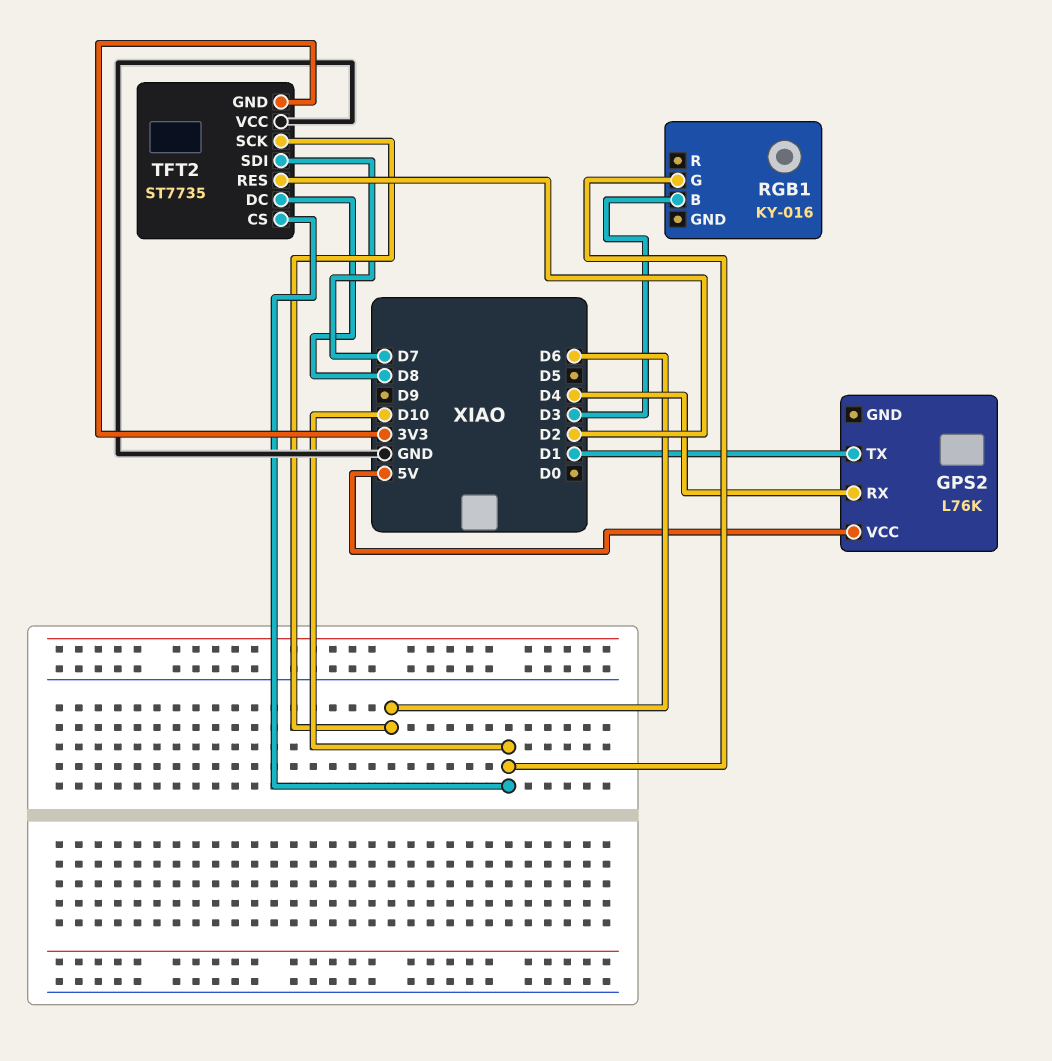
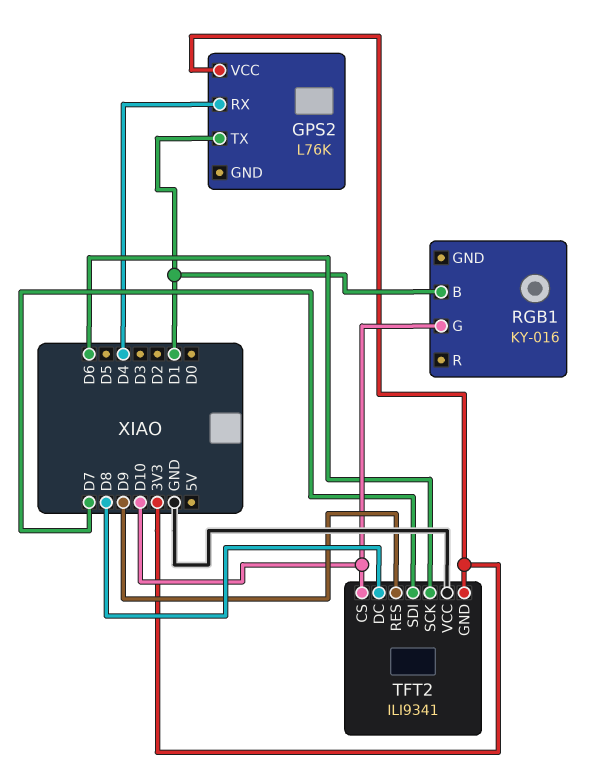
GPS2 pin VCC: 5V -> 3V3
RGB1 pin B: D3 -> D1
TFT2: ST7735 -> ILI9341
TFT2 pin RES: D2 -> D9

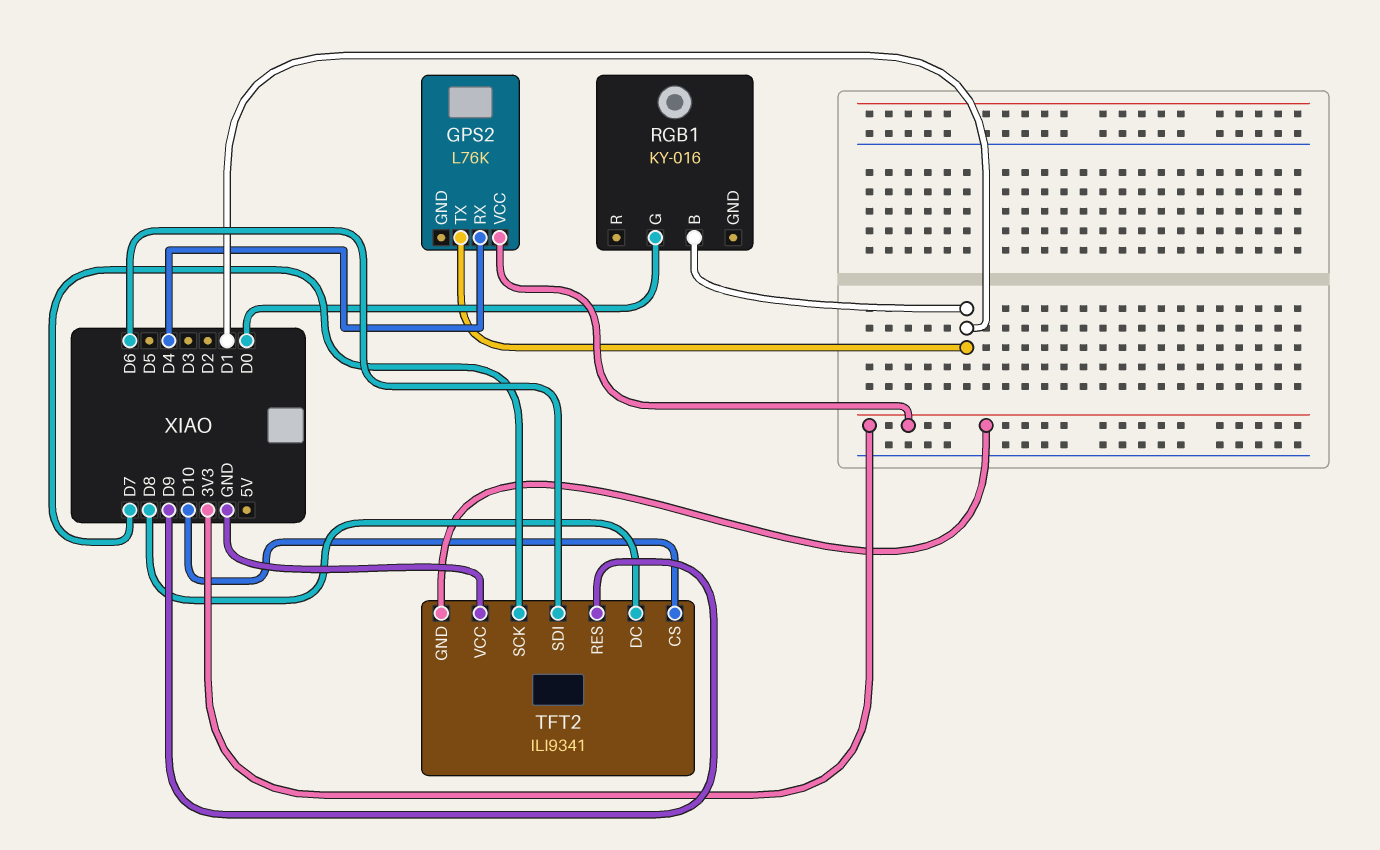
RGB1 pin G: D10 -> D0
TFT2 pin SCK: D6 -> D7
TFT2 pin SDI: D7 -> D6

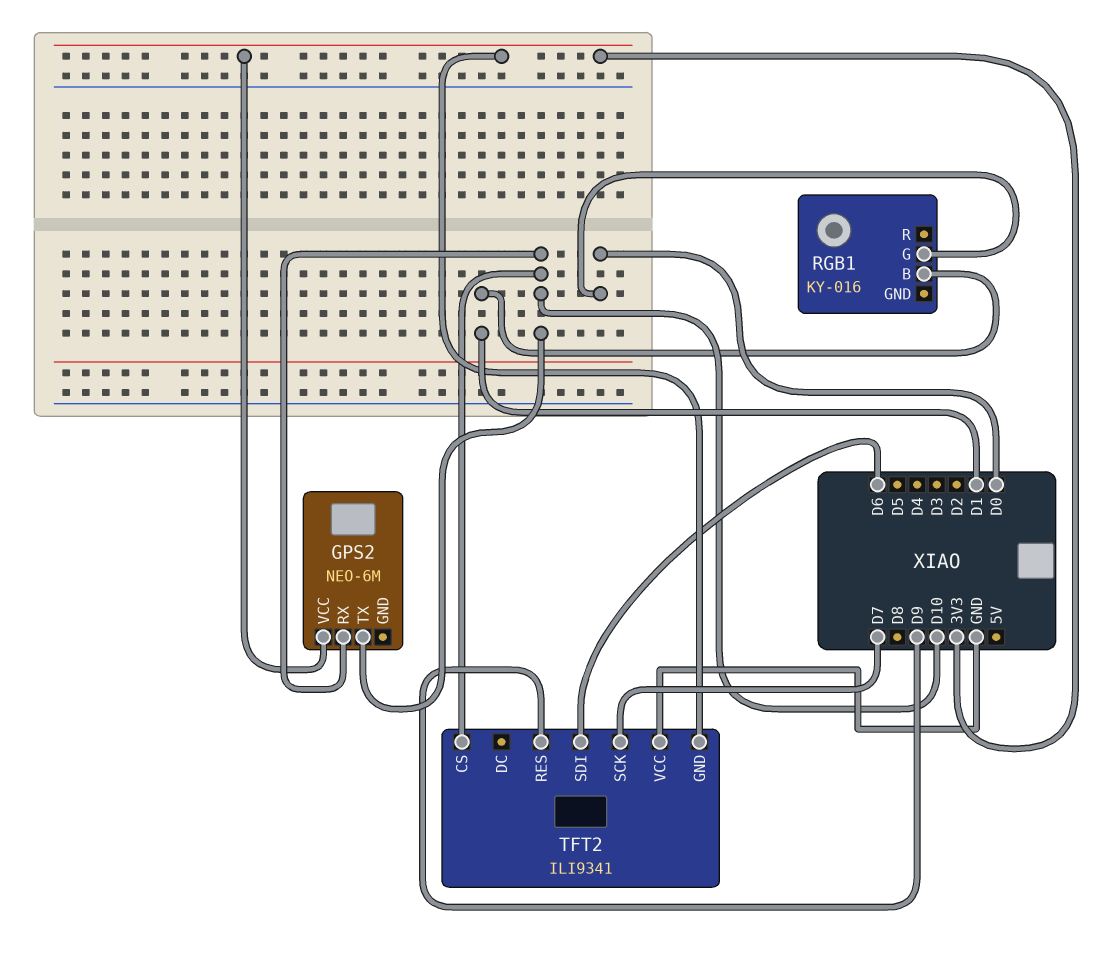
GPS2: L76K -> NEO-6M
GPS2 pin RX: D4 -> D10
GPS2 pin TX: D1 -> D10
TFT2 pin DC: D8 -> none

